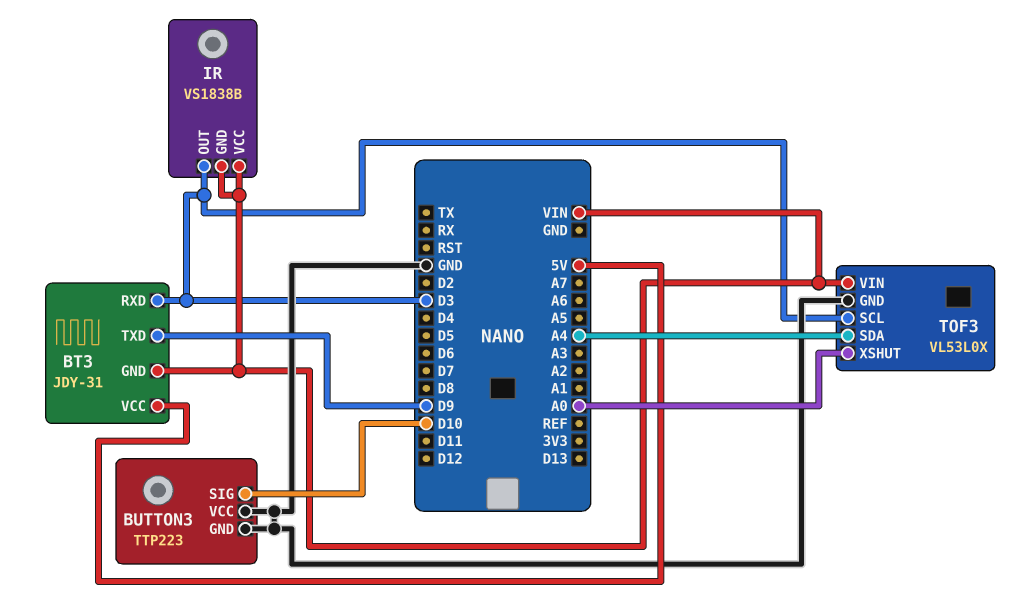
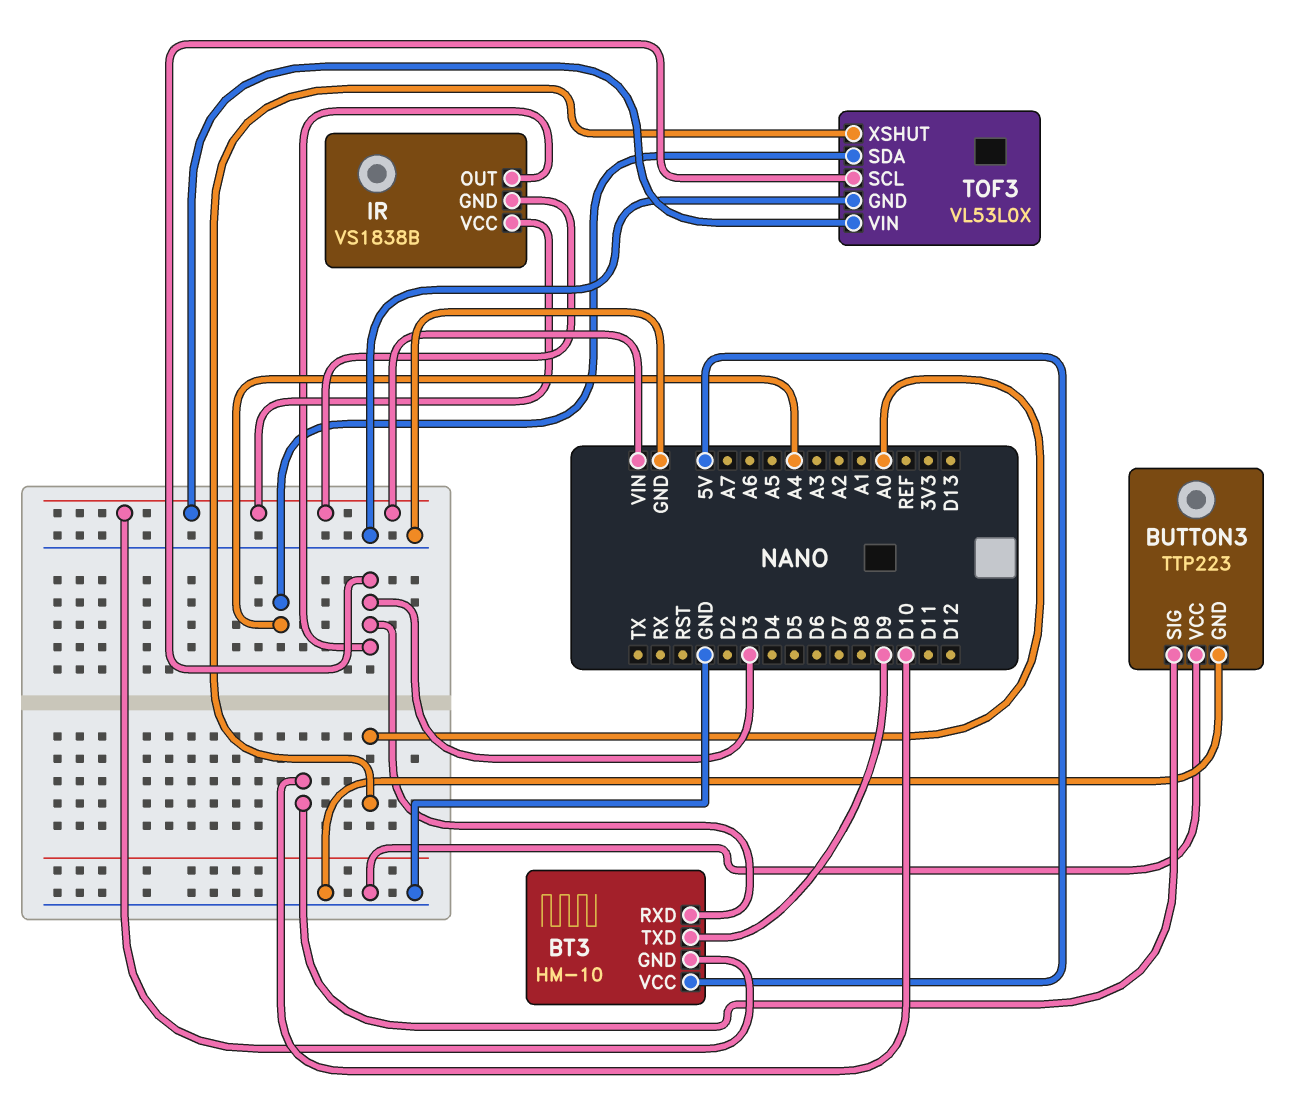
BT3: JDY-31 -> HM-10

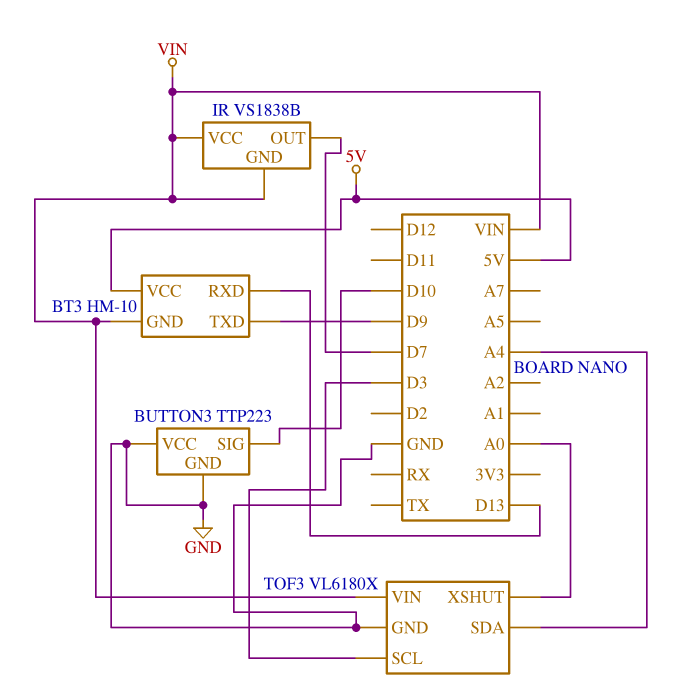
BT3 pin RXD: D3 -> D13
IR pin OUT: D3 -> D7
TOF3: VL53L0X -> VL6180X

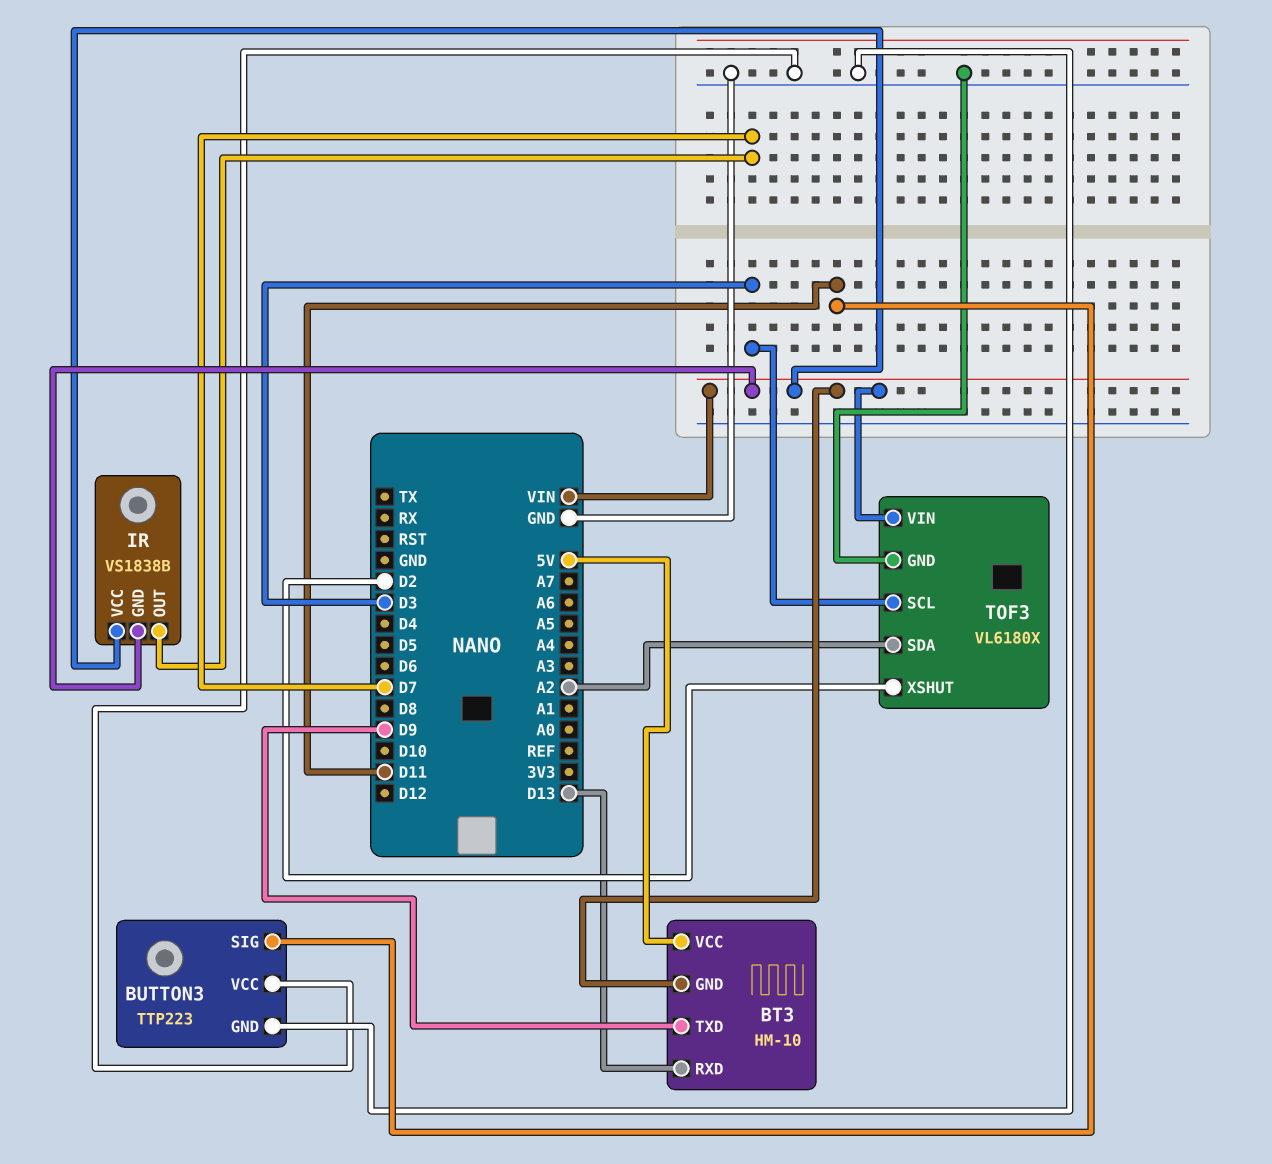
BUTTON3 pin SIG: D10 -> D11
TOF3 pin SDA: A4 -> A2
TOF3 pin XSHUT: A0 -> D2

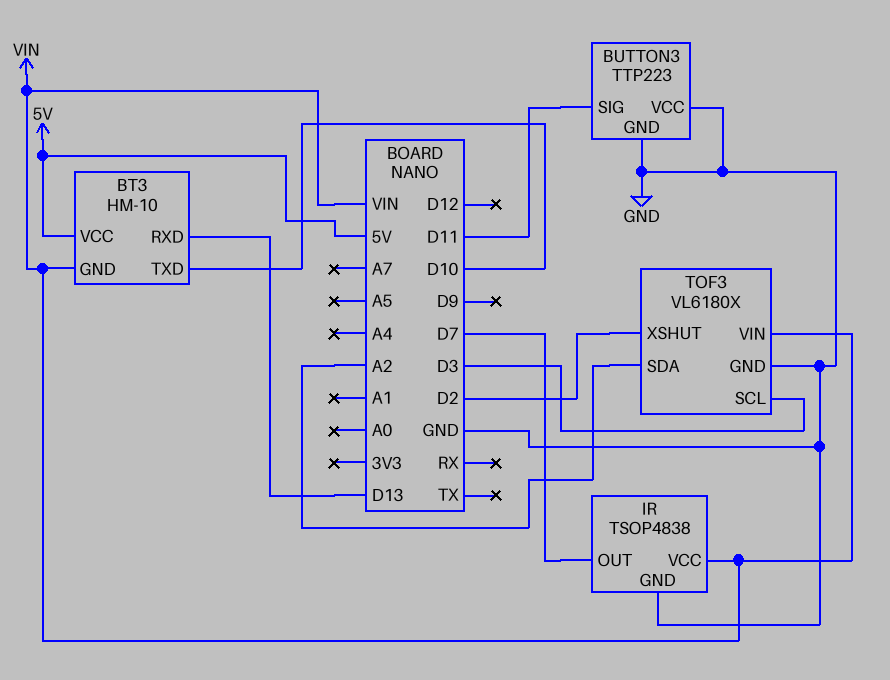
BT3 pin TXD: D9 -> D10
IR: VS1838B -> TSOP4838
IR pin GND: VIN -> GND

